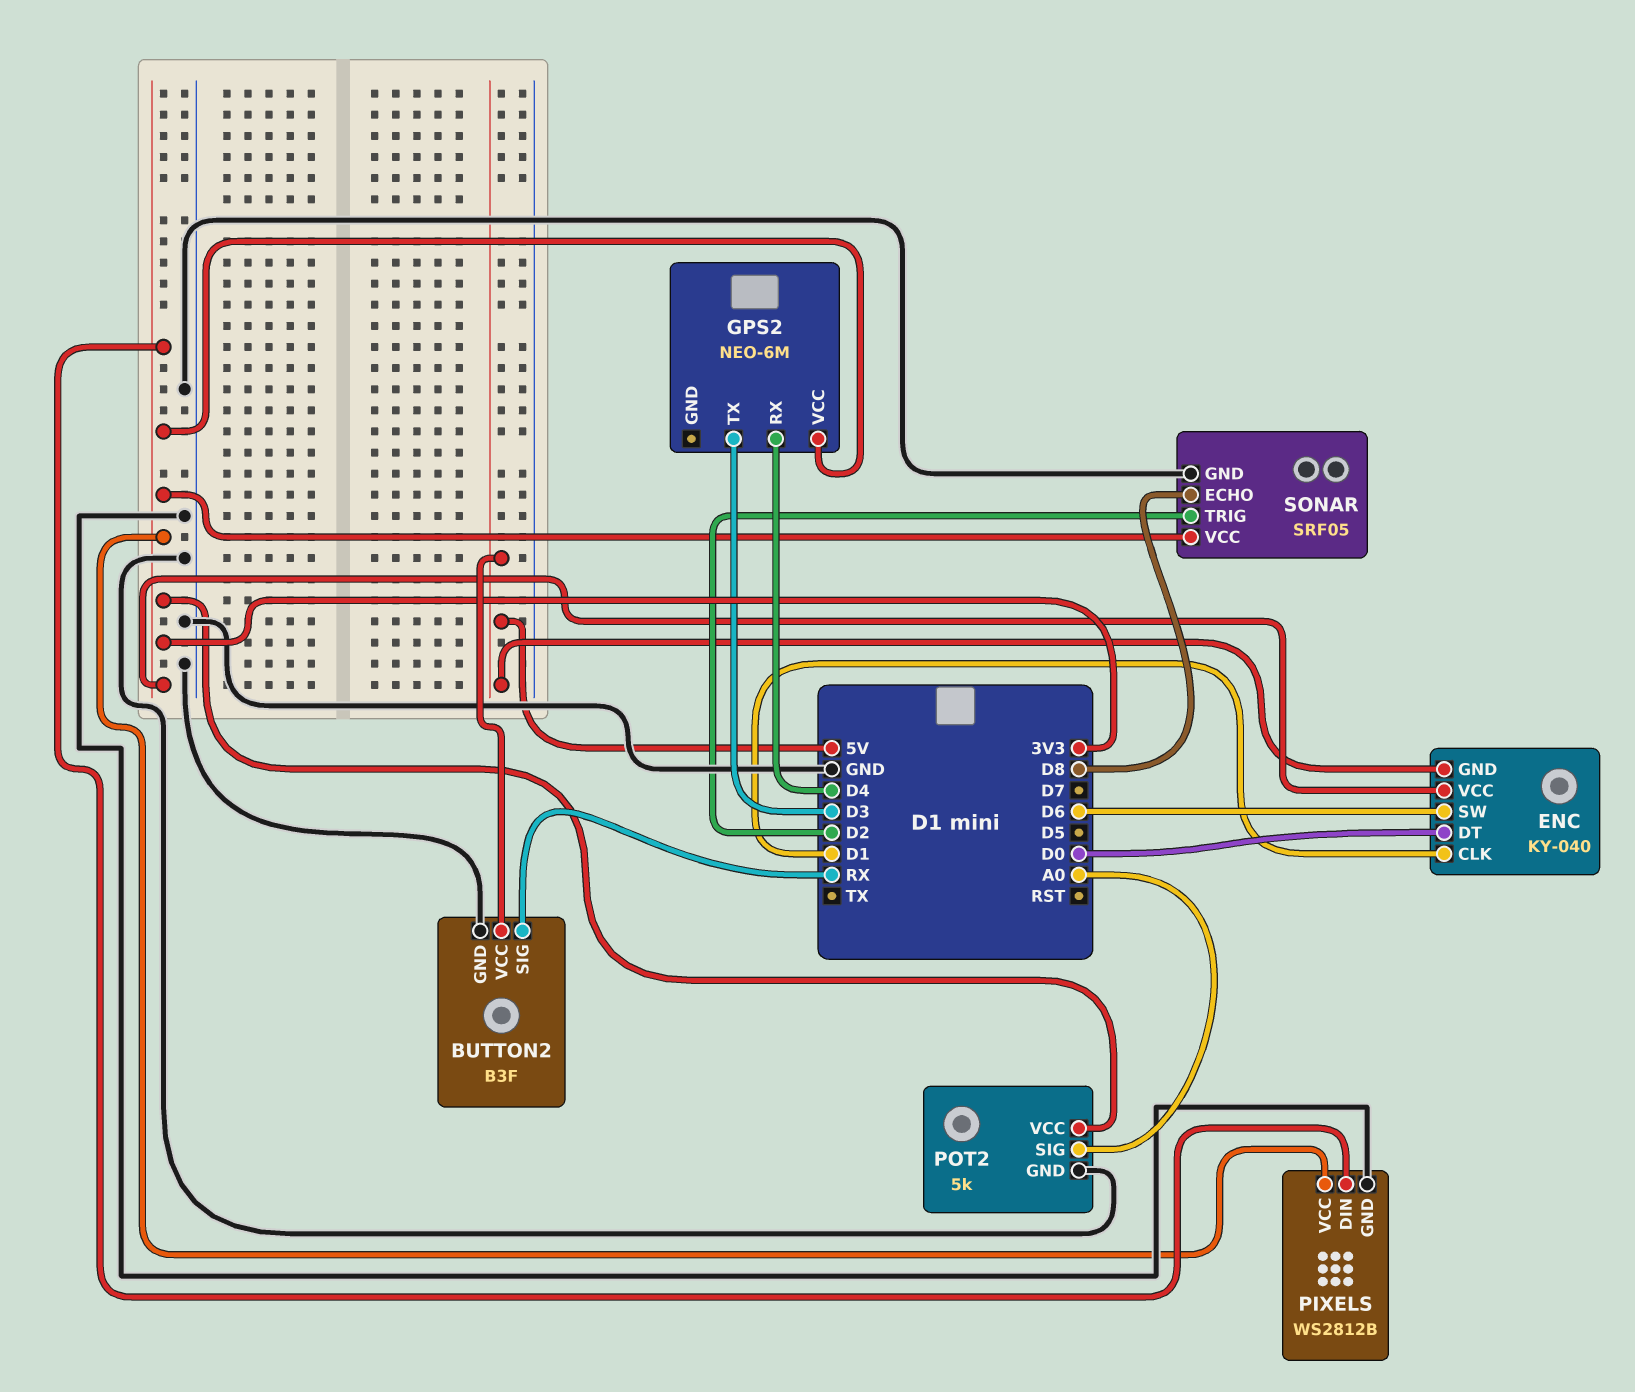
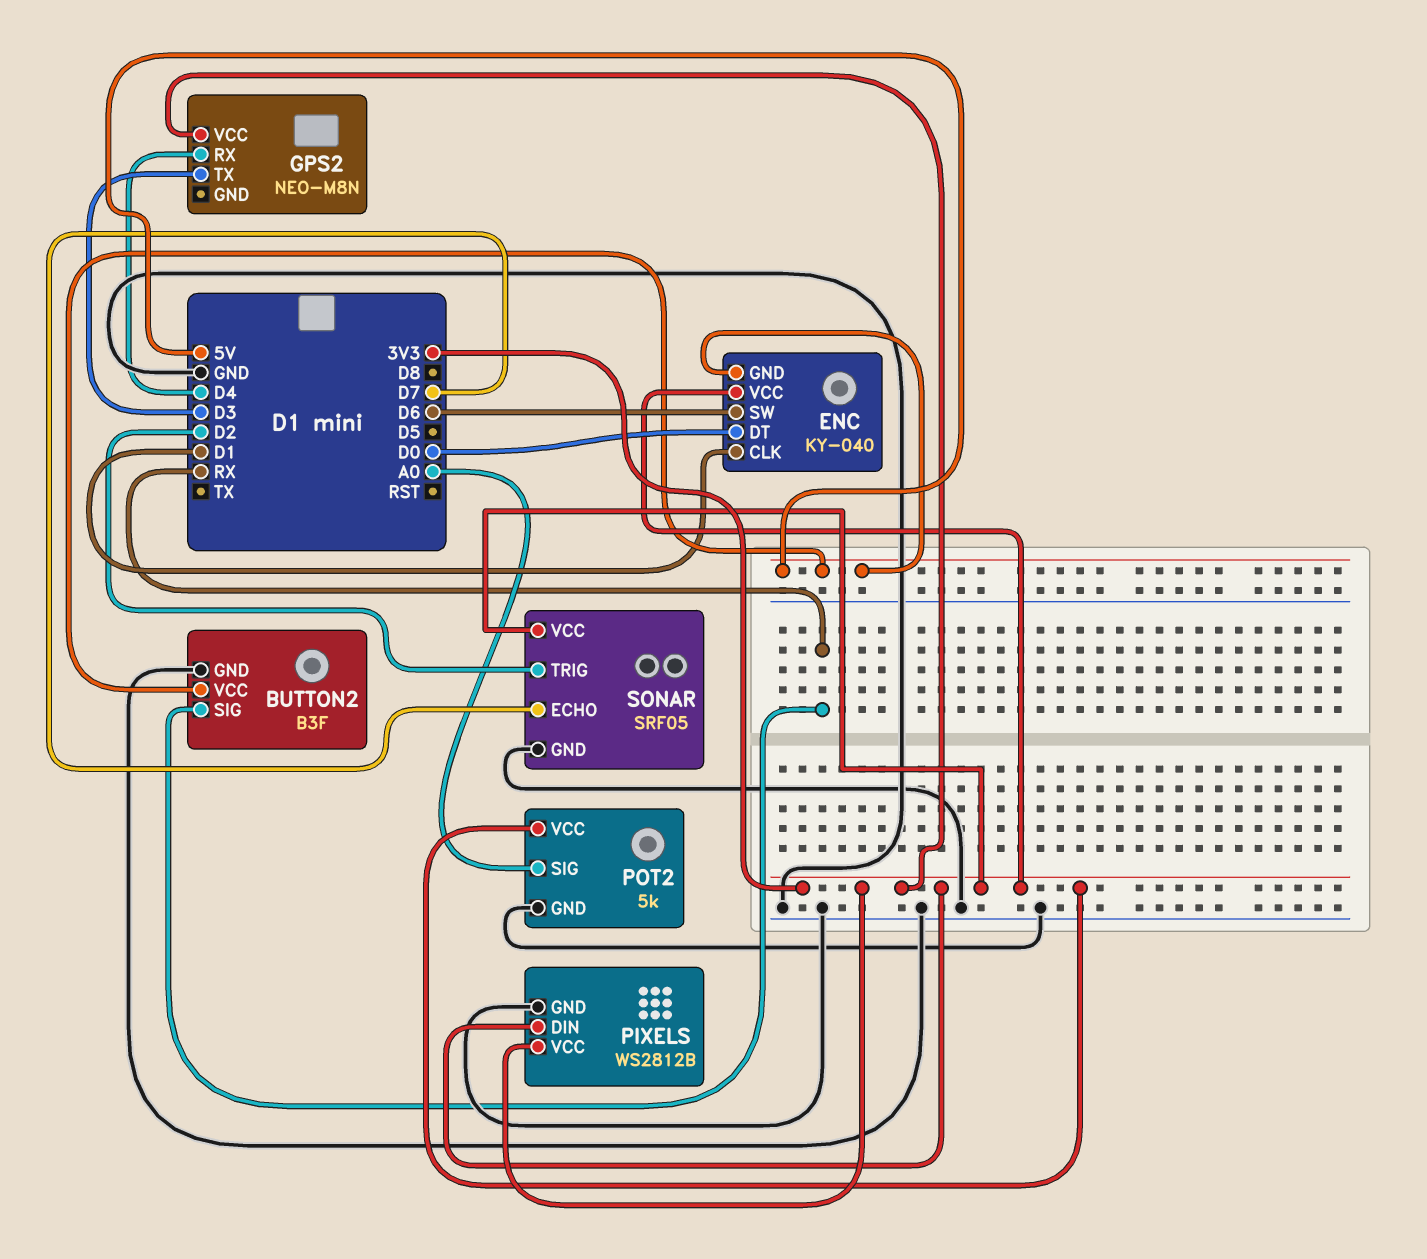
GPS2: NEO-6M -> NEO-M8N
SONAR pin ECHO: D8 -> D7

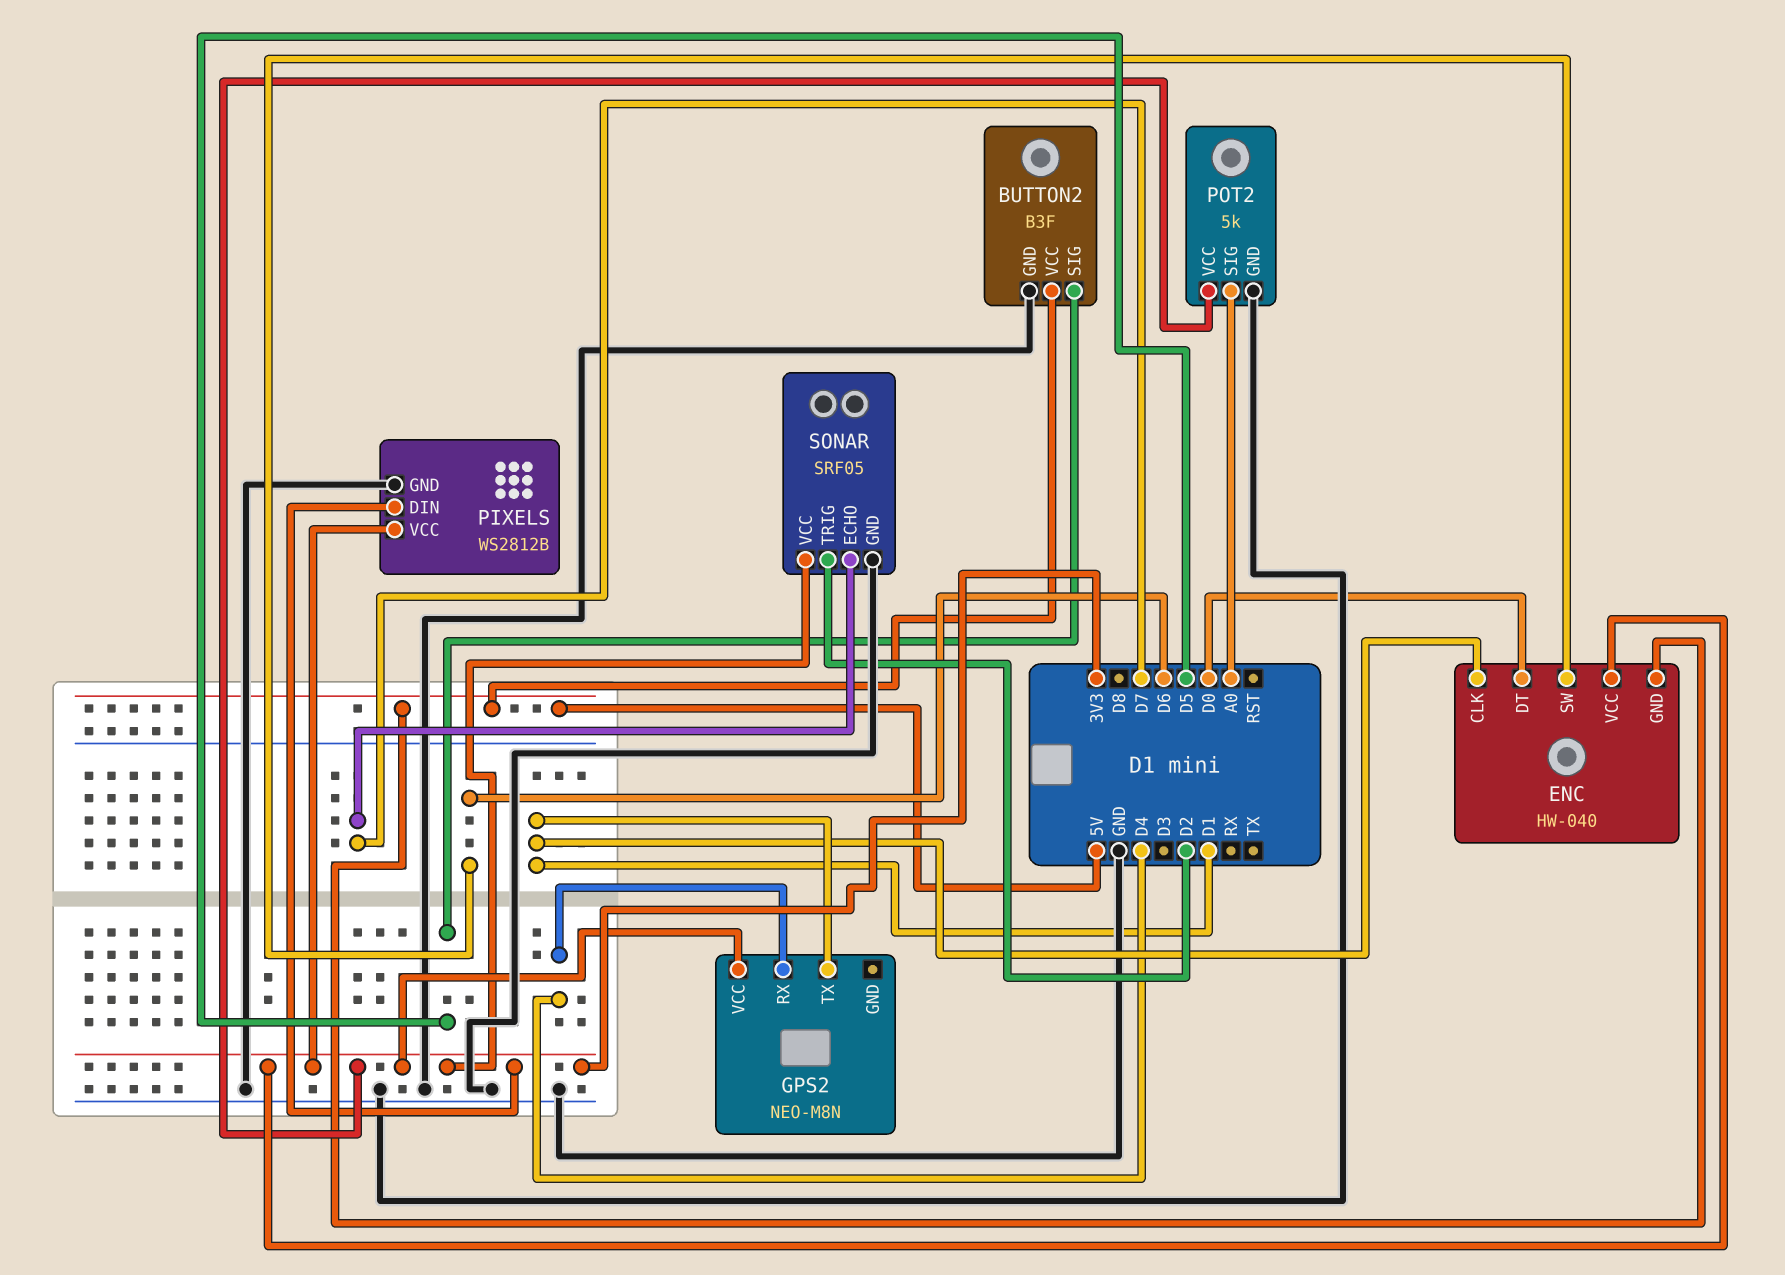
BUTTON2 pin SIG: RX -> D5
ENC: KY-040 -> HW-040
GPS2 pin TX: D3 -> D1

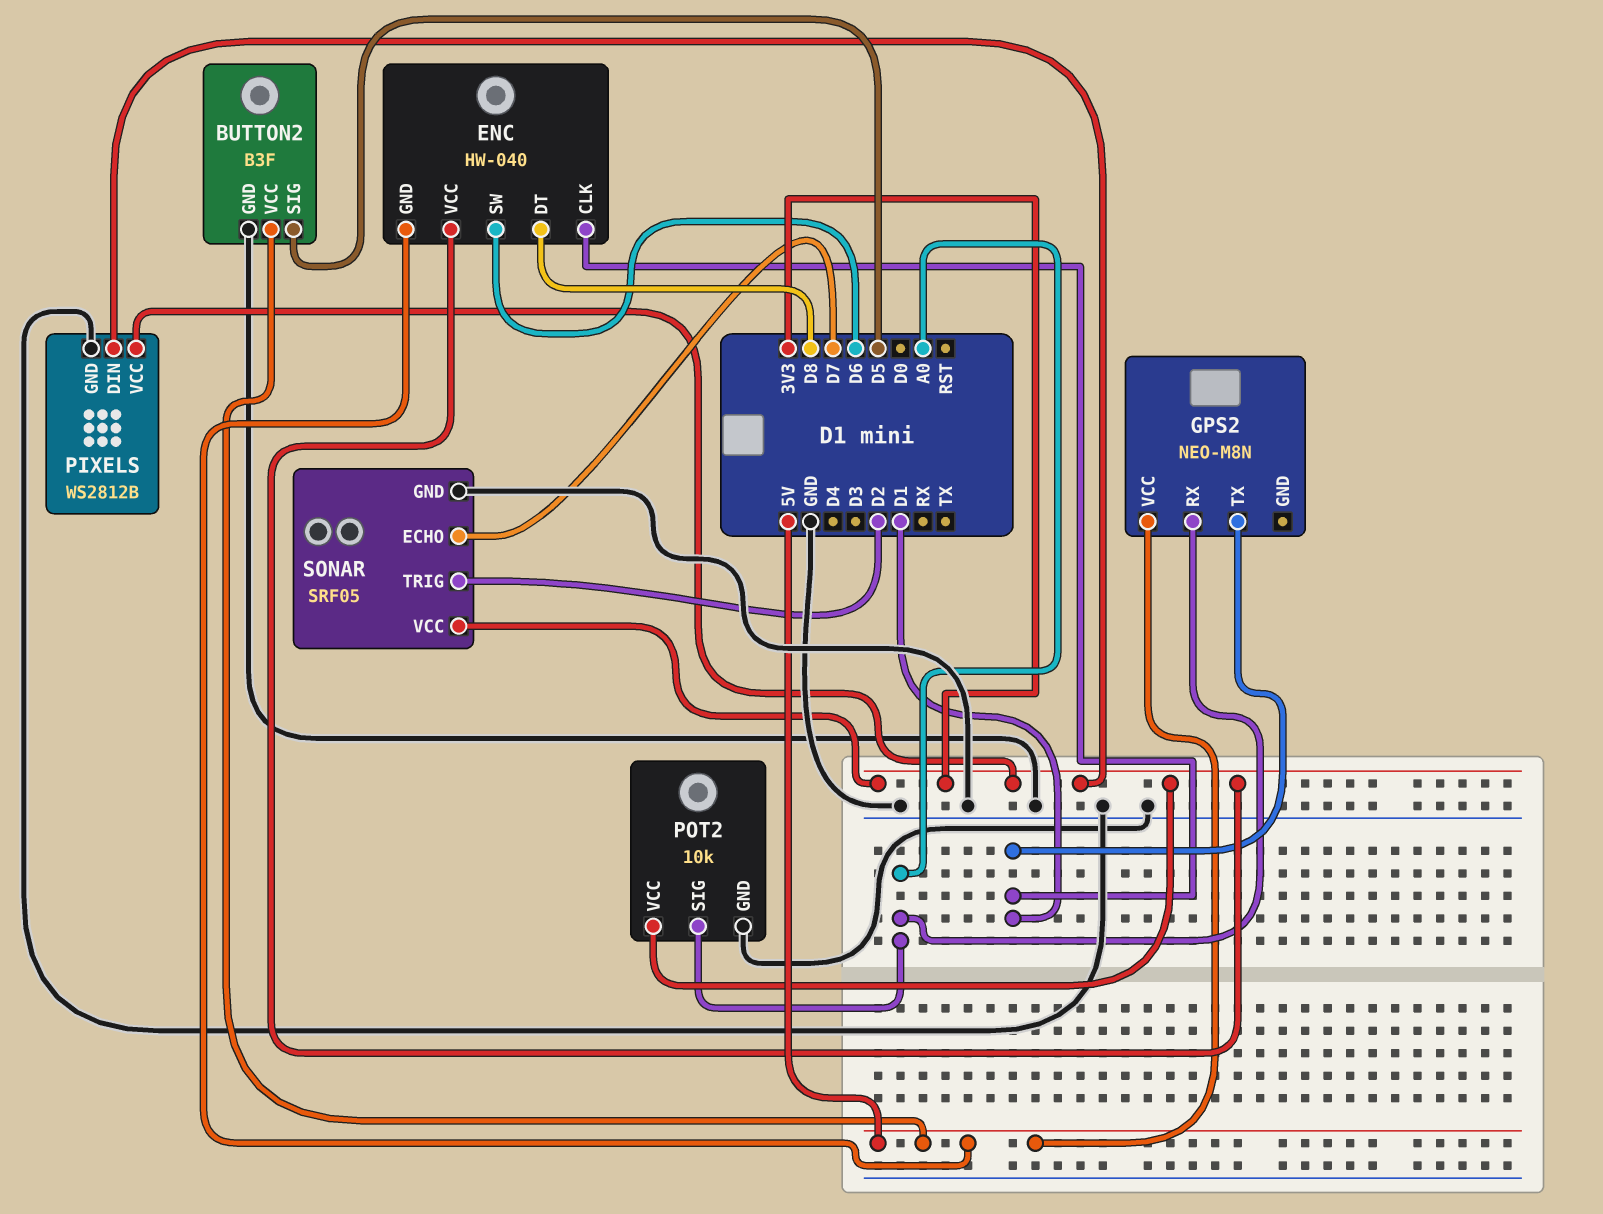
ENC pin DT: D0 -> D8
GPS2 pin RX: D4 -> A0
GPS2 pin VCC: 3V3 -> 5V
POT2: 5k -> 10k

